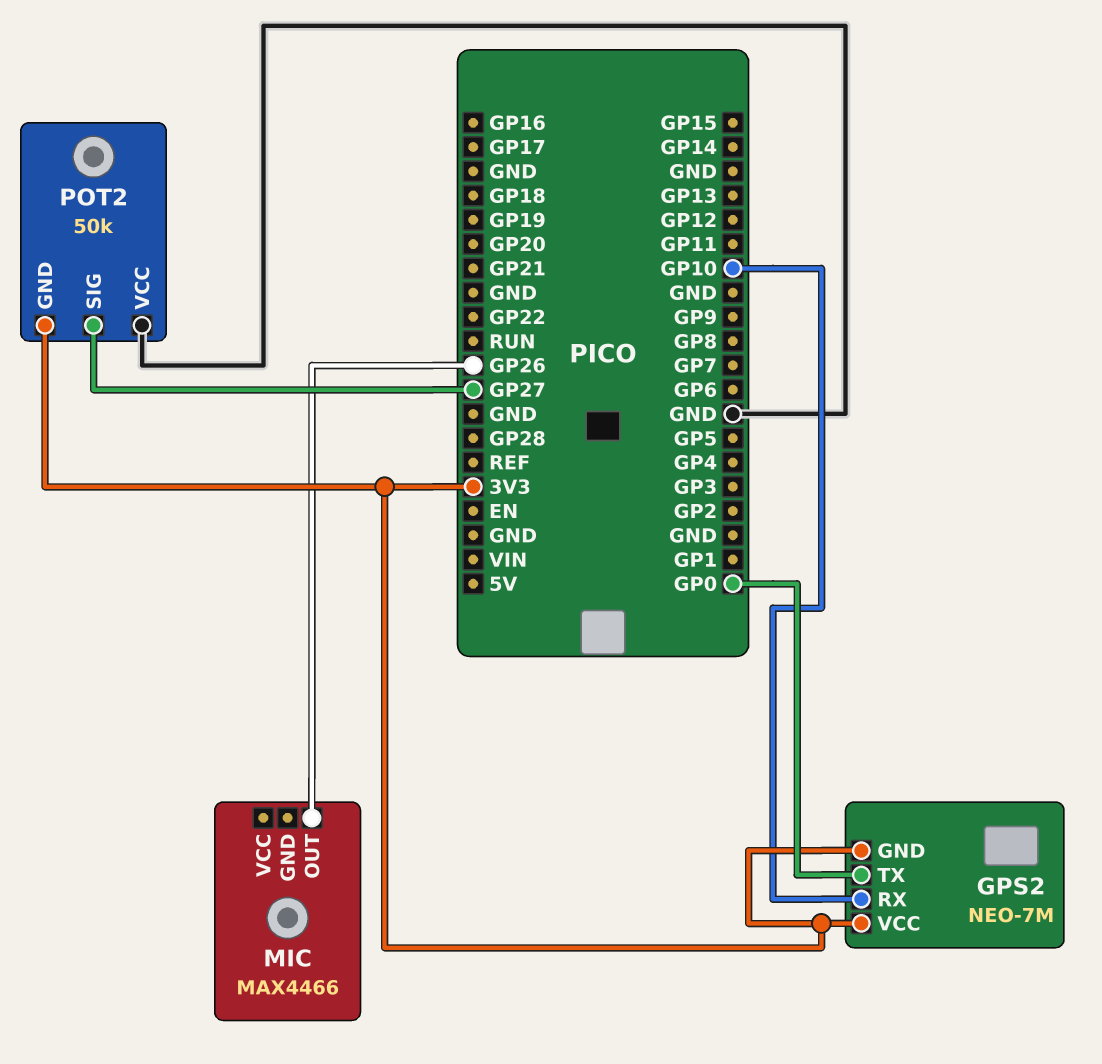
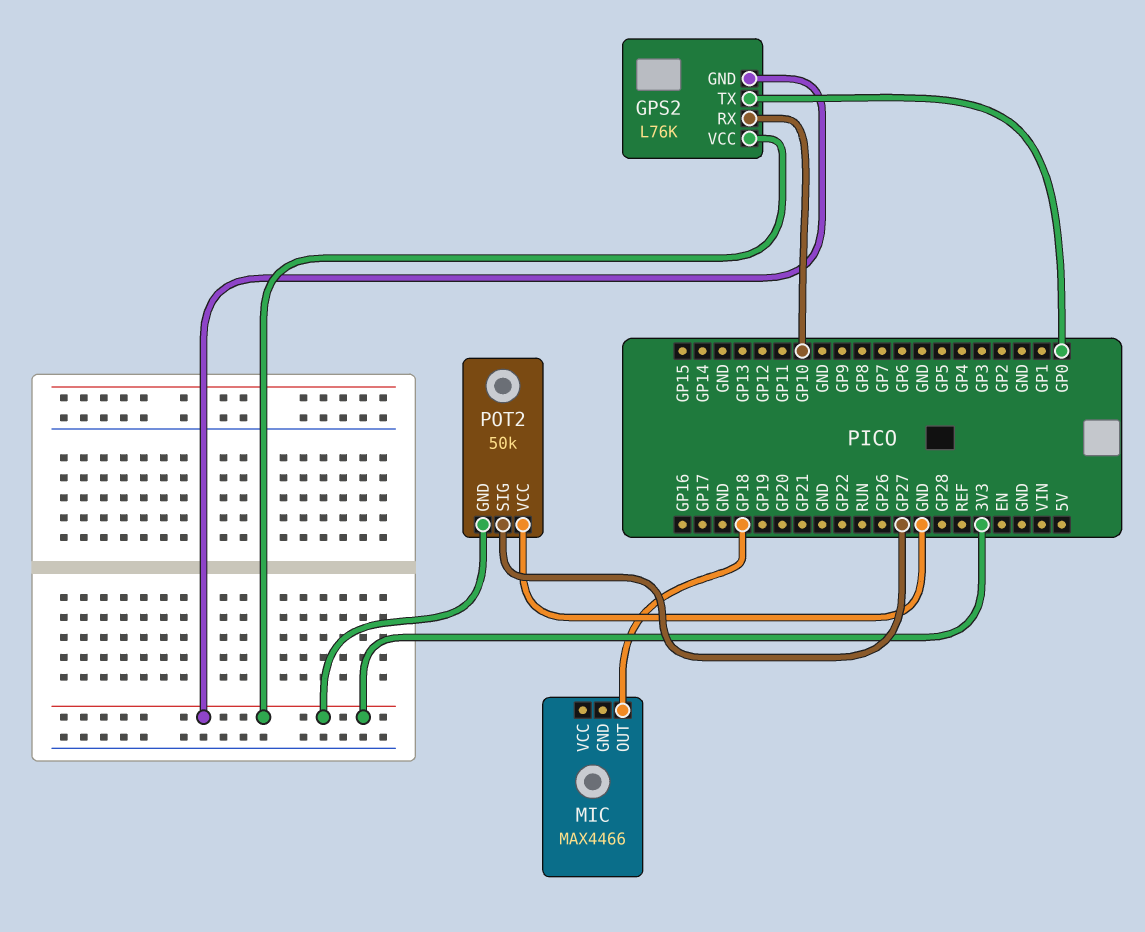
GPS2: NEO-7M -> L76K
MIC pin OUT: GP26 -> GP18

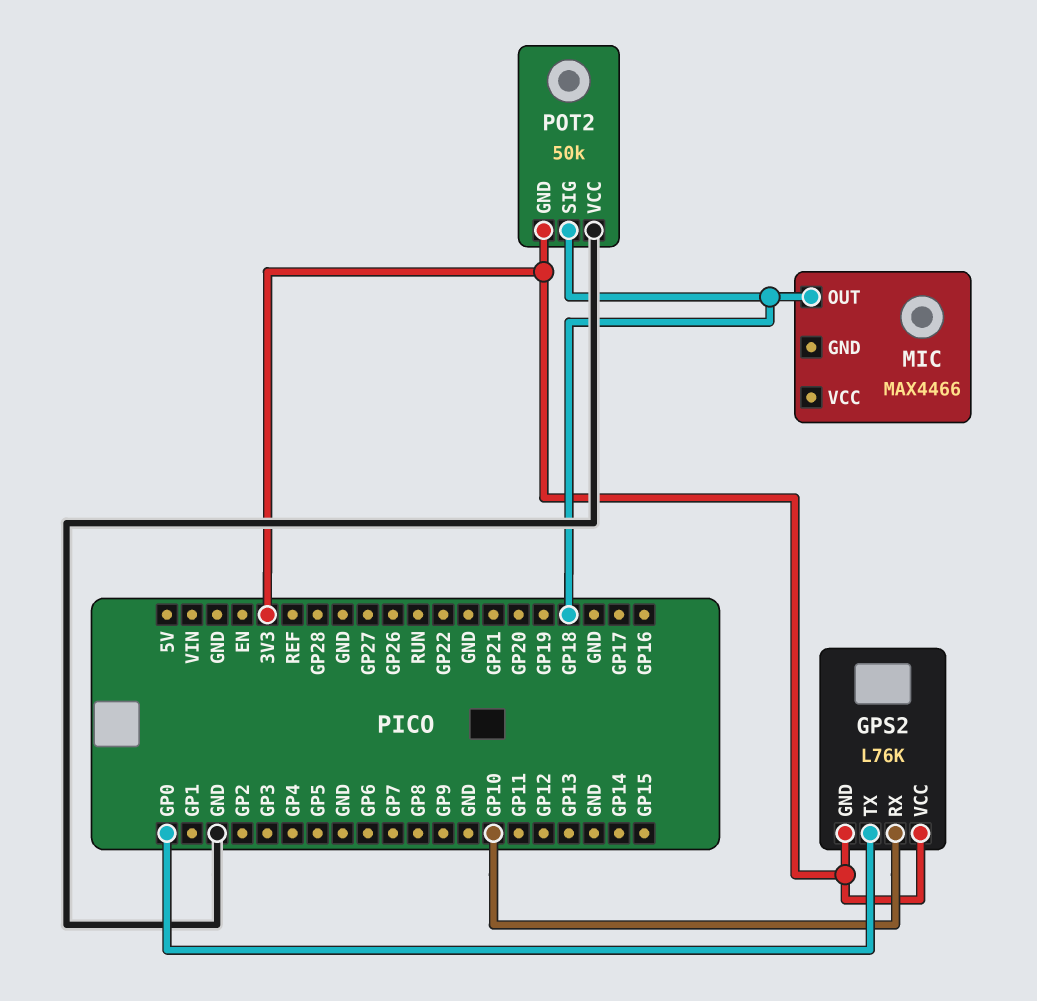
POT2 pin SIG: GP27 -> GP18

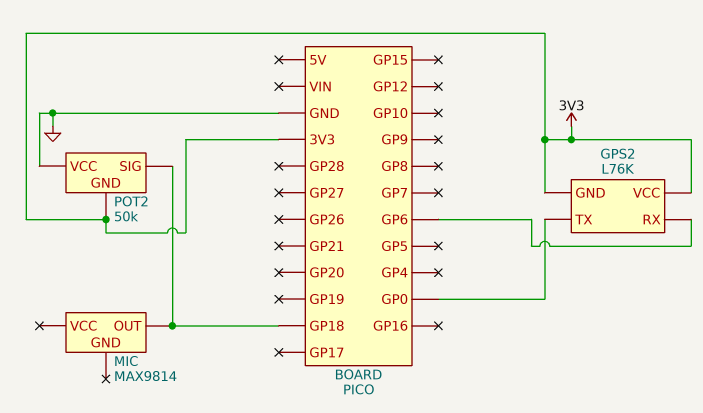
GPS2 pin RX: GP10 -> GP6
MIC: MAX4466 -> MAX9814

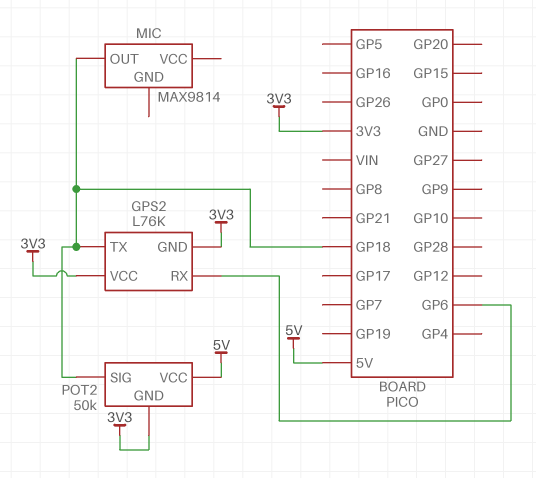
GPS2 pin TX: GP0 -> GP18
POT2 pin VCC: GND -> 5V

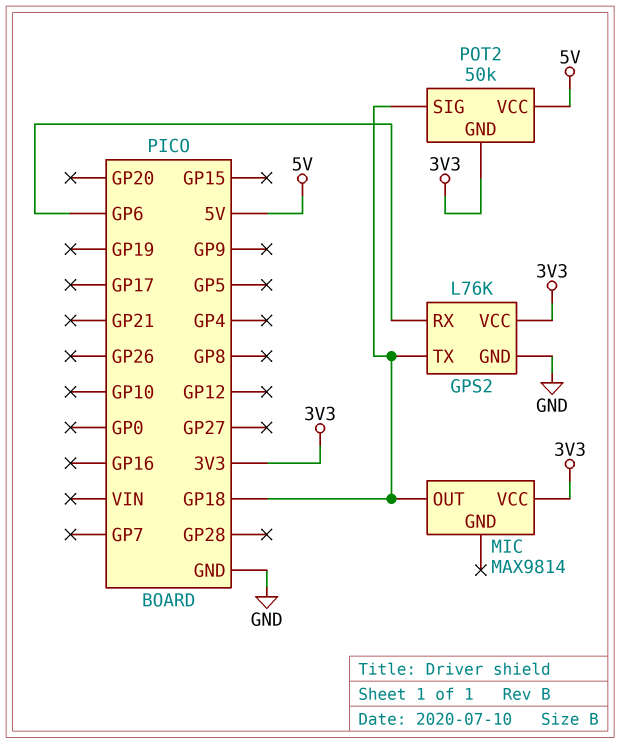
GPS2 pin GND: 3V3 -> GND
MIC pin VCC: none -> 3V3

